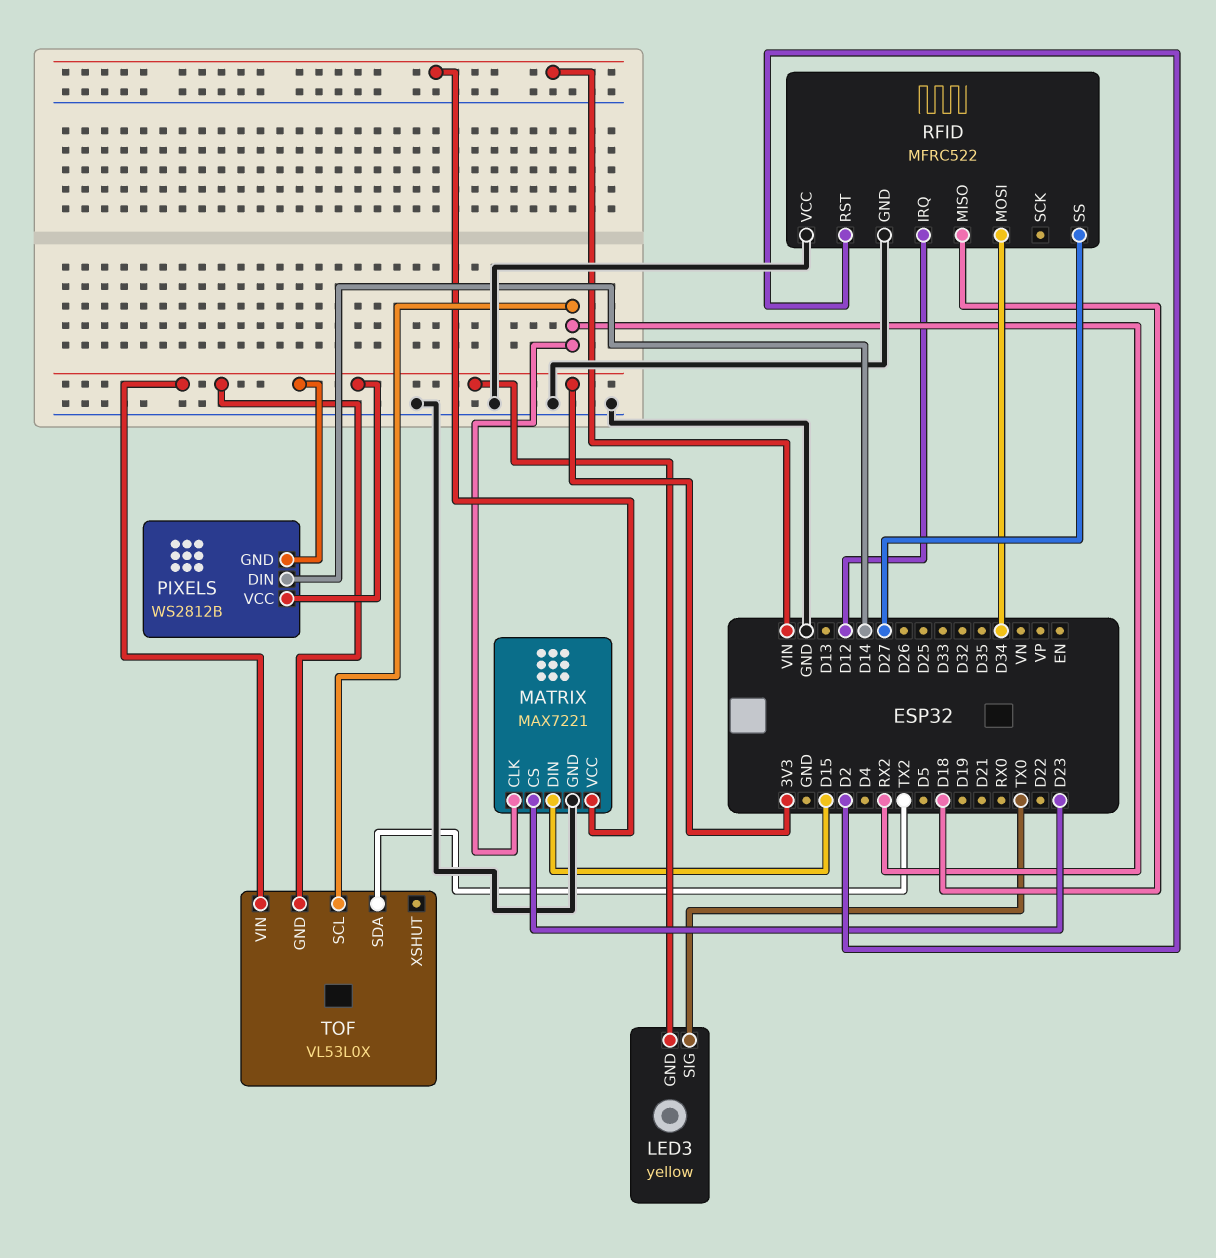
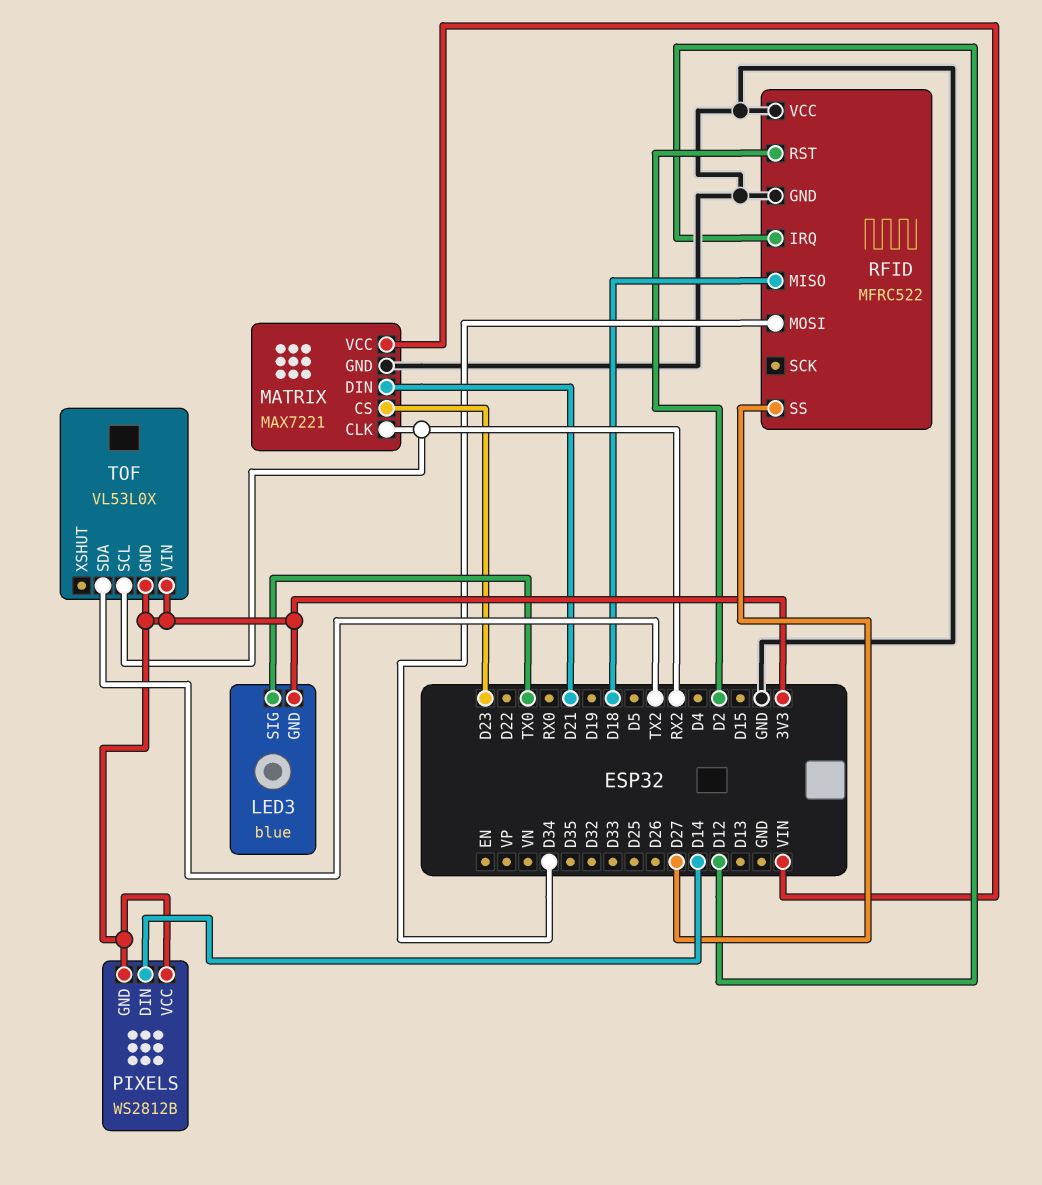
LED3: yellow -> blue
MATRIX pin DIN: D15 -> D21

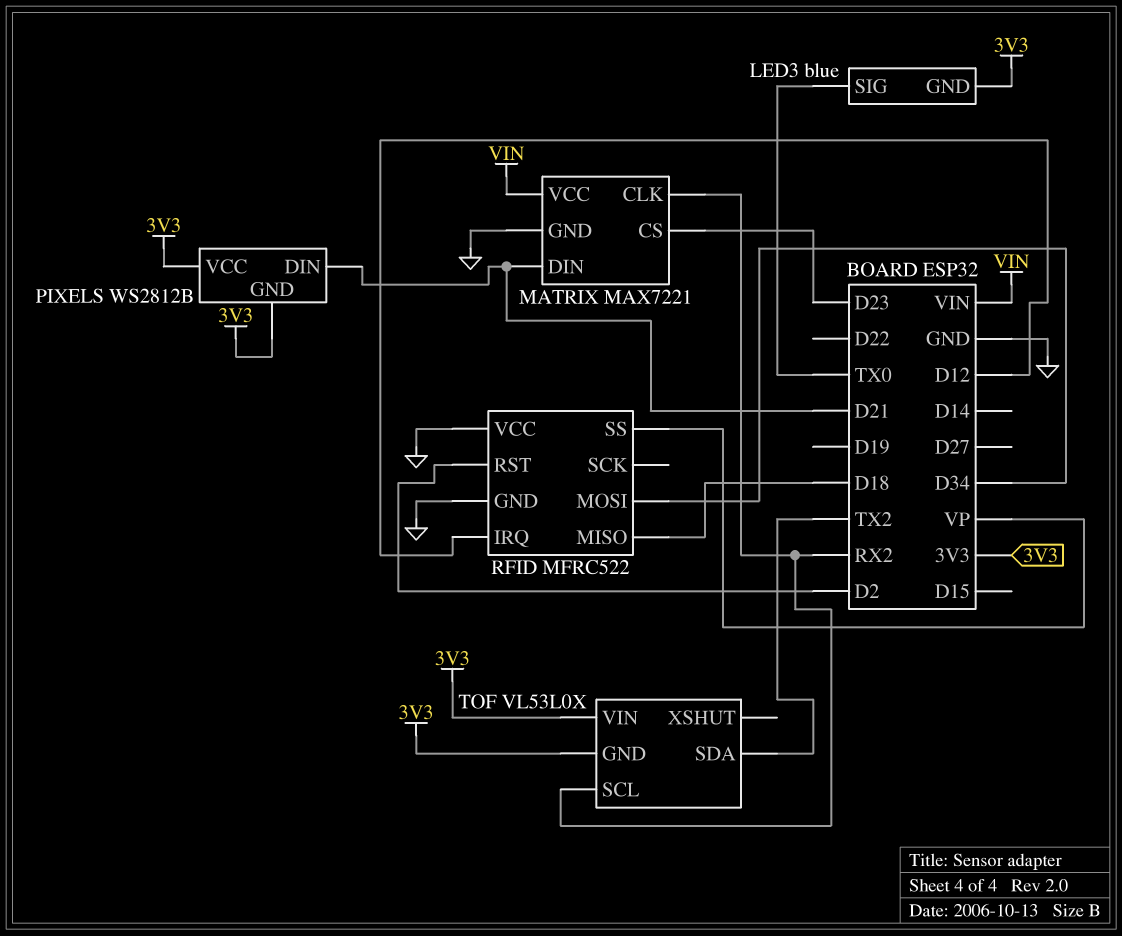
PIXELS pin DIN: D14 -> D21
RFID pin SS: D27 -> VP

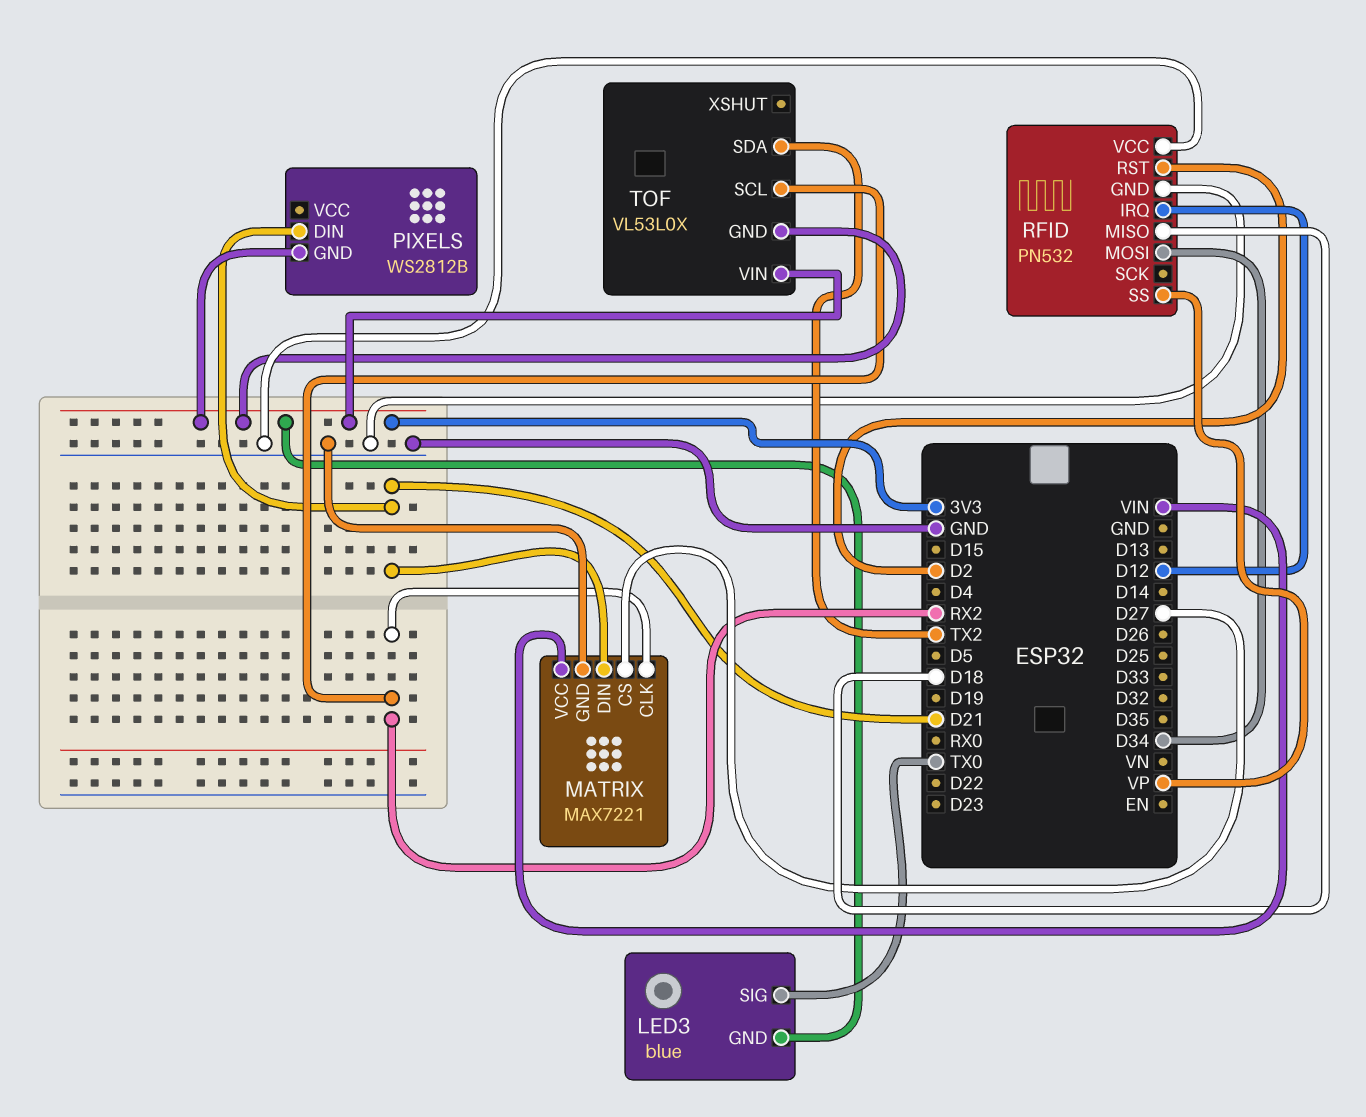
MATRIX pin CS: D23 -> D27
PIXELS pin VCC: 3V3 -> none
RFID: MFRC522 -> PN532

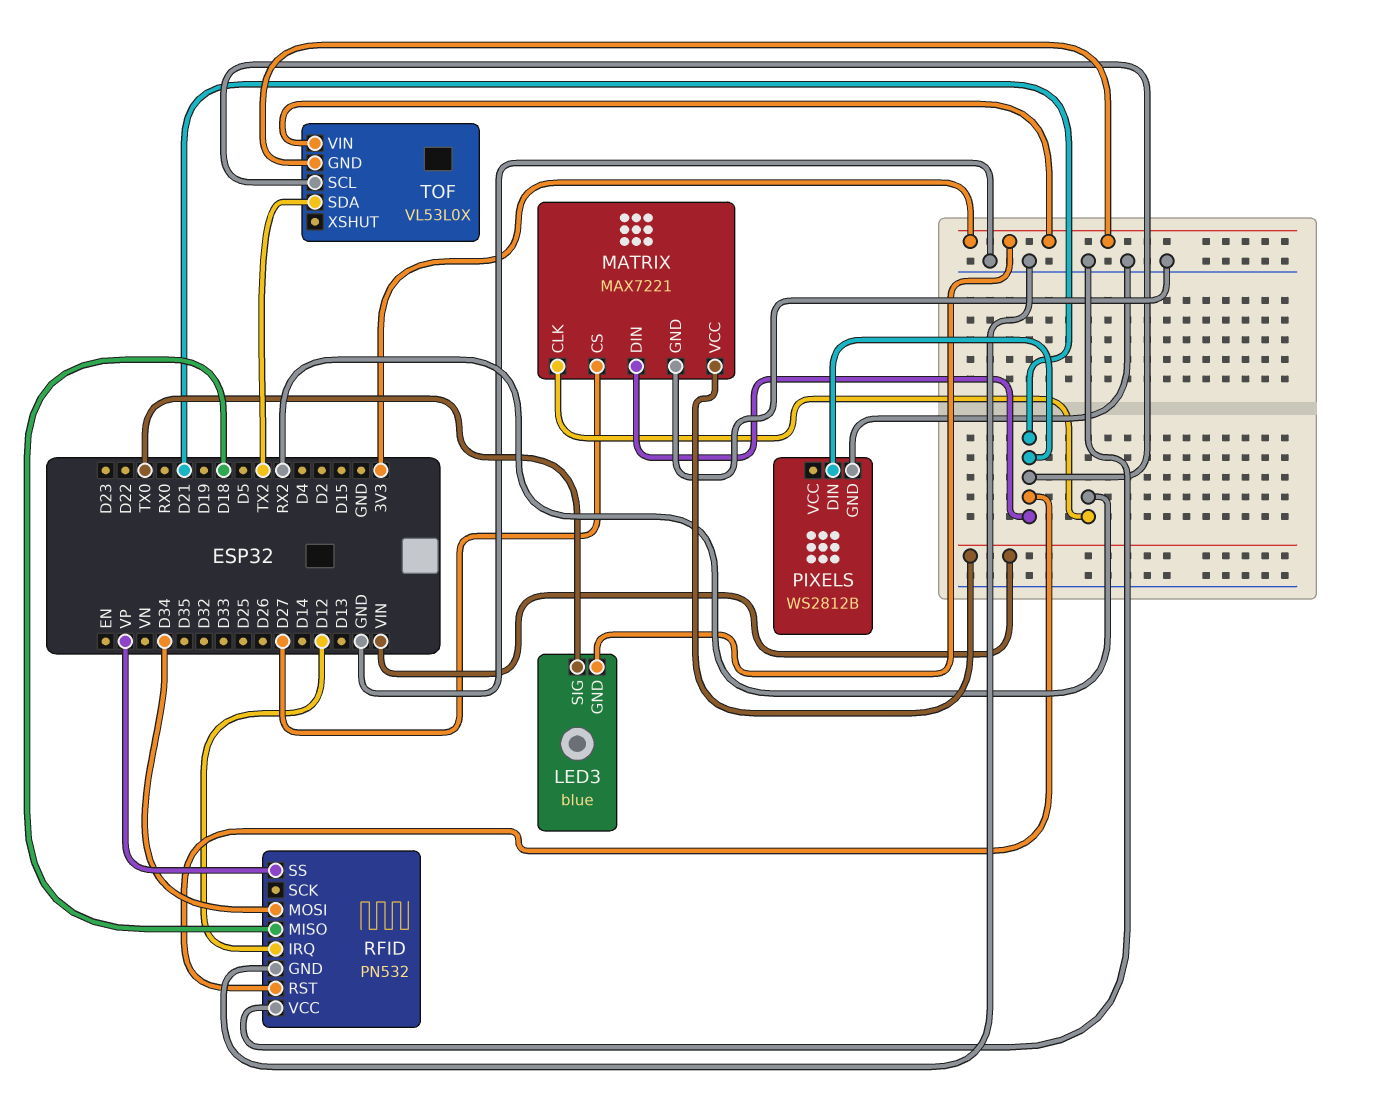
PIXELS pin GND: 3V3 -> GND
RFID pin RST: D2 -> D21
TOF pin SCL: RX2 -> D21

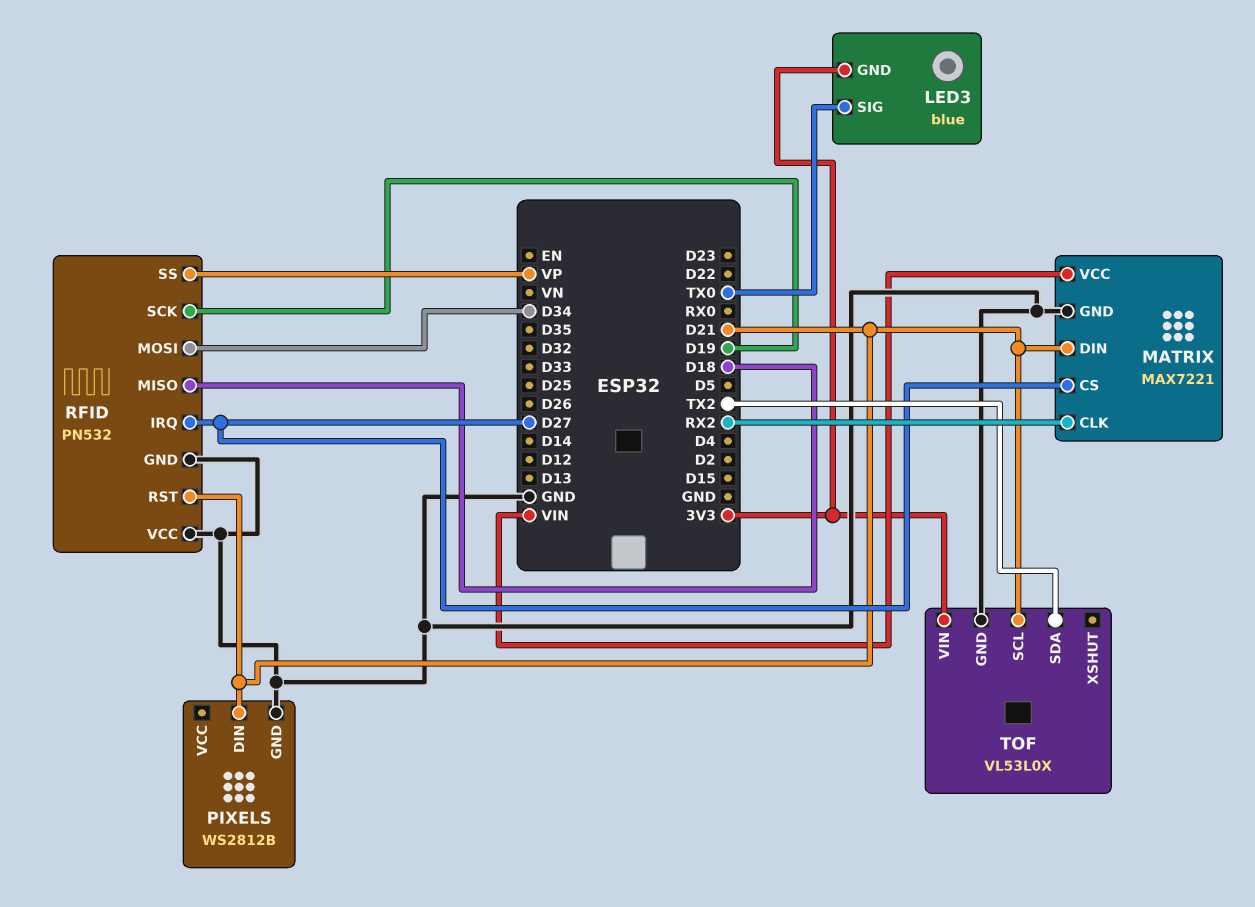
RFID pin IRQ: D12 -> D27
RFID pin SCK: none -> D19
TOF pin GND: 3V3 -> GND

